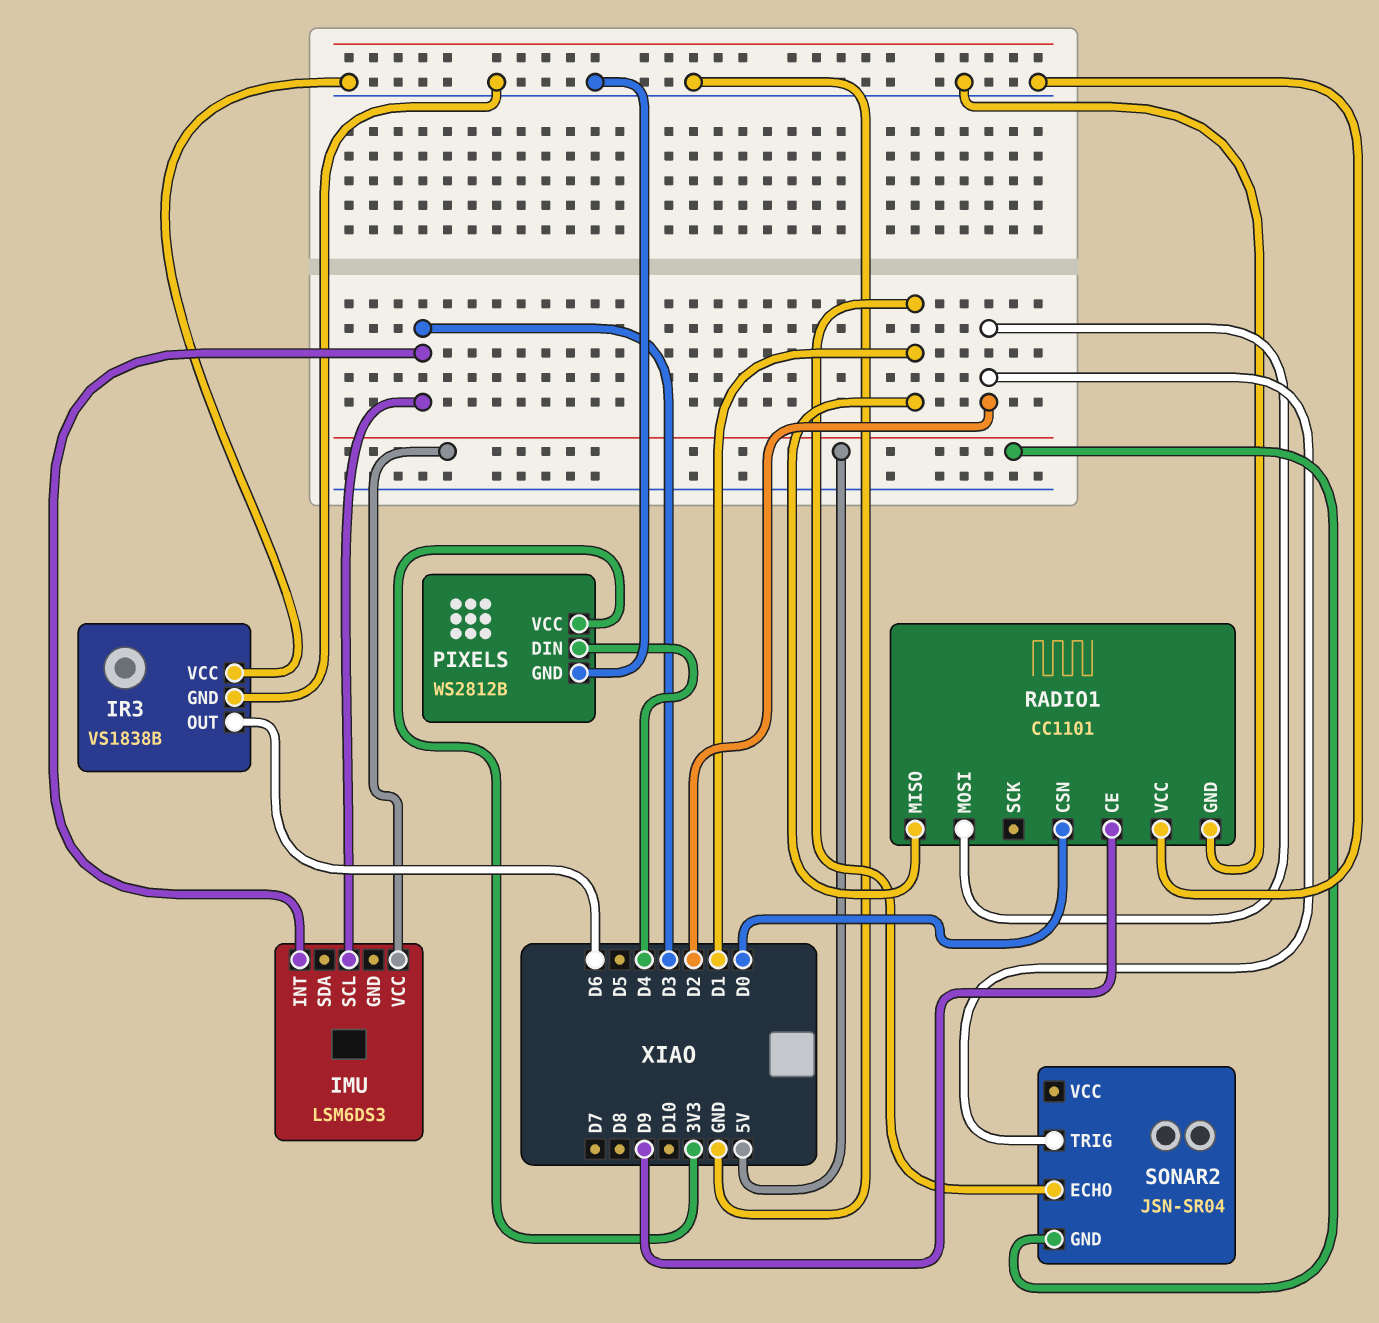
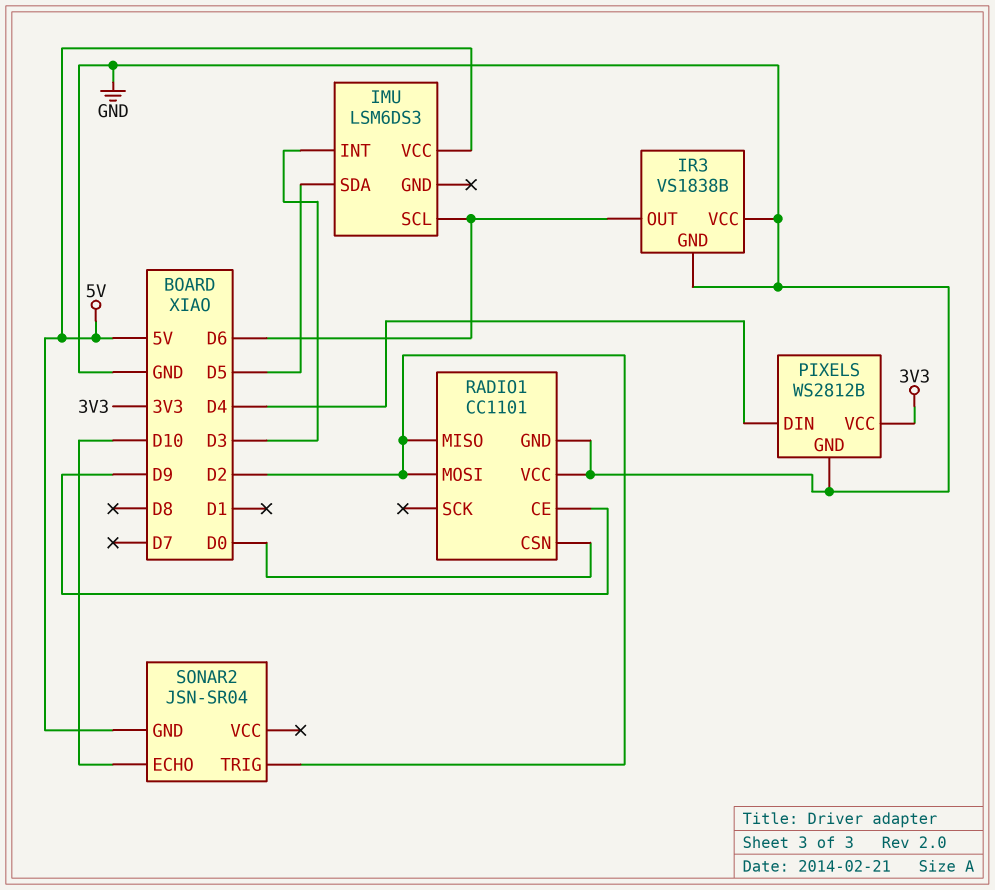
IMU pin SCL: D3 -> D6
IMU pin SDA: none -> D5
RADIO1 pin MISO: D1 -> D2
SONAR2 pin ECHO: D1 -> D10

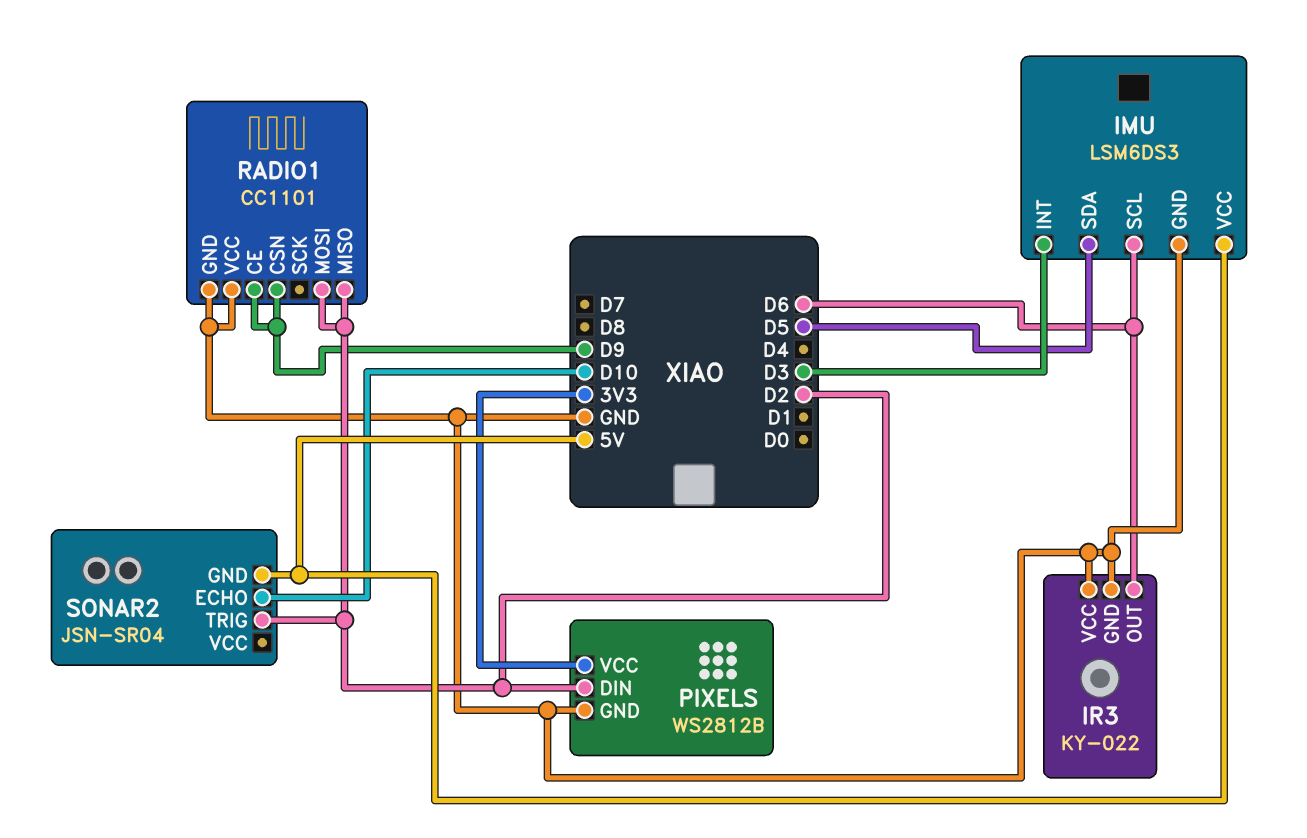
IMU pin GND: none -> GND
IR3: VS1838B -> KY-022
PIXELS pin DIN: D4 -> D2
RADIO1 pin CSN: D0 -> D9

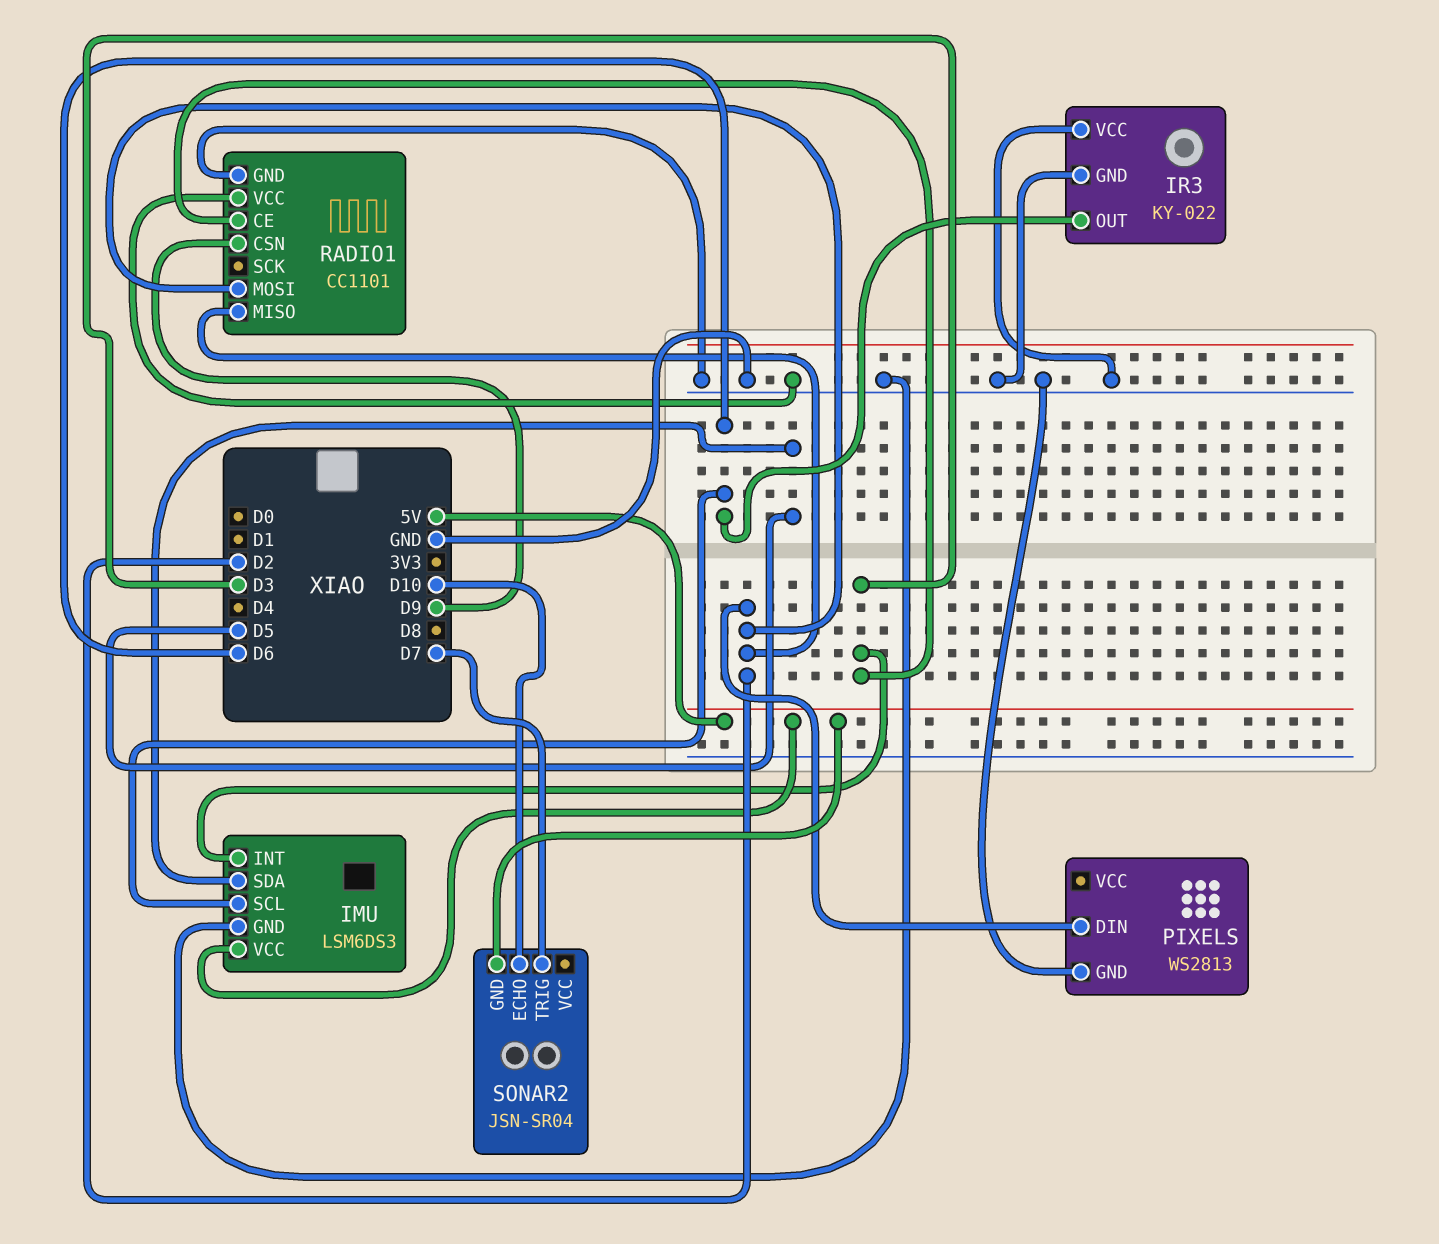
PIXELS: WS2812B -> WS2813
PIXELS pin VCC: 3V3 -> none
RADIO1 pin CE: D9 -> D3
SONAR2 pin TRIG: D2 -> D7

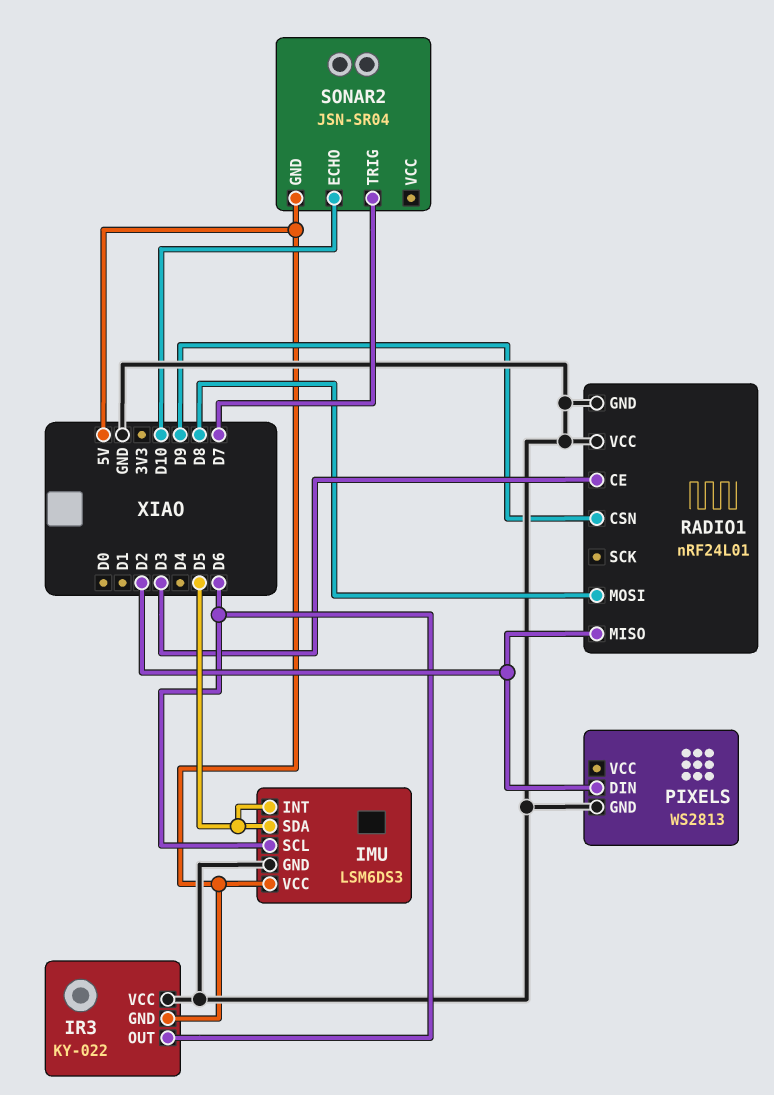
IMU pin INT: D3 -> D5
IR3 pin GND: GND -> 5V
RADIO1: CC1101 -> nRF24L01
RADIO1 pin MOSI: D2 -> D8

